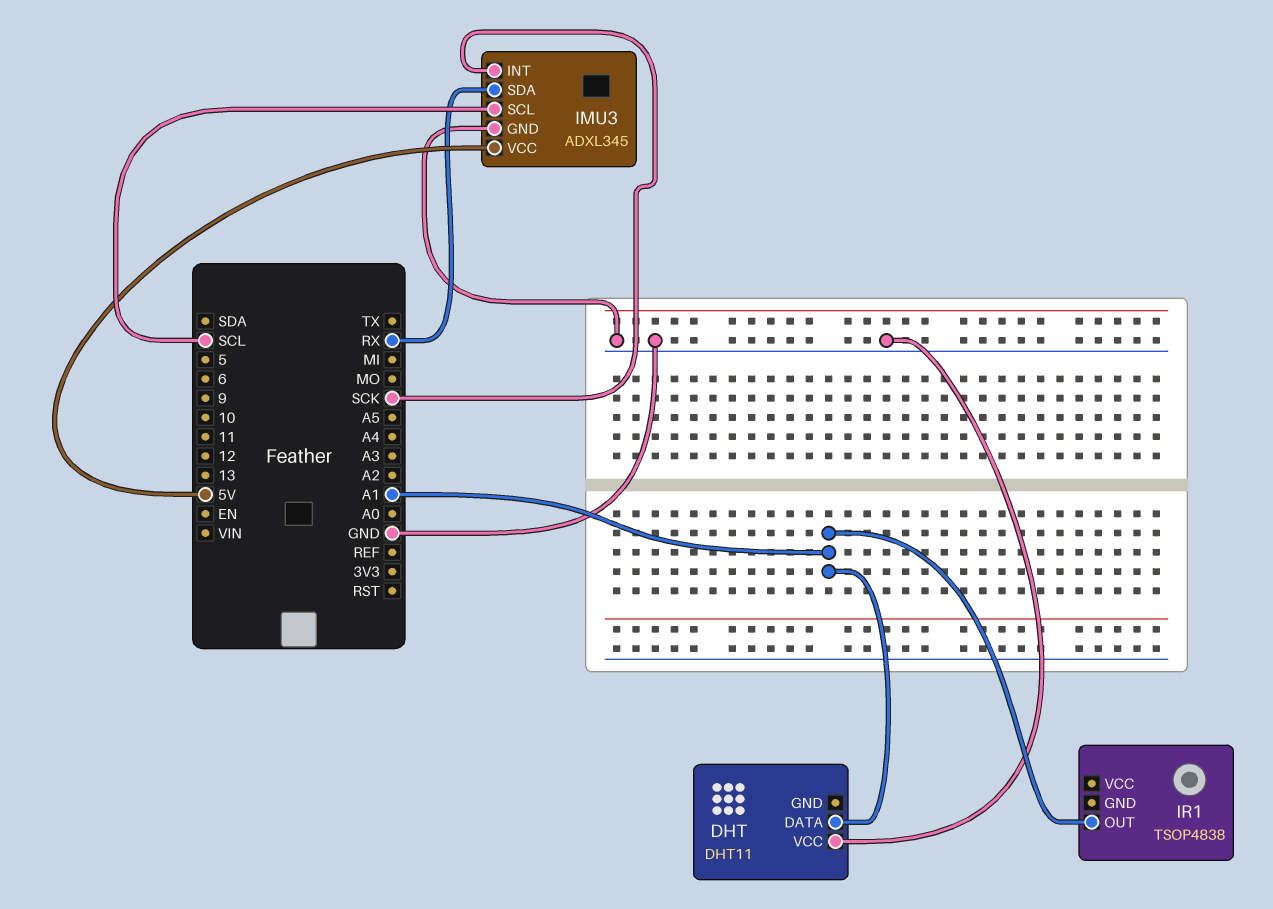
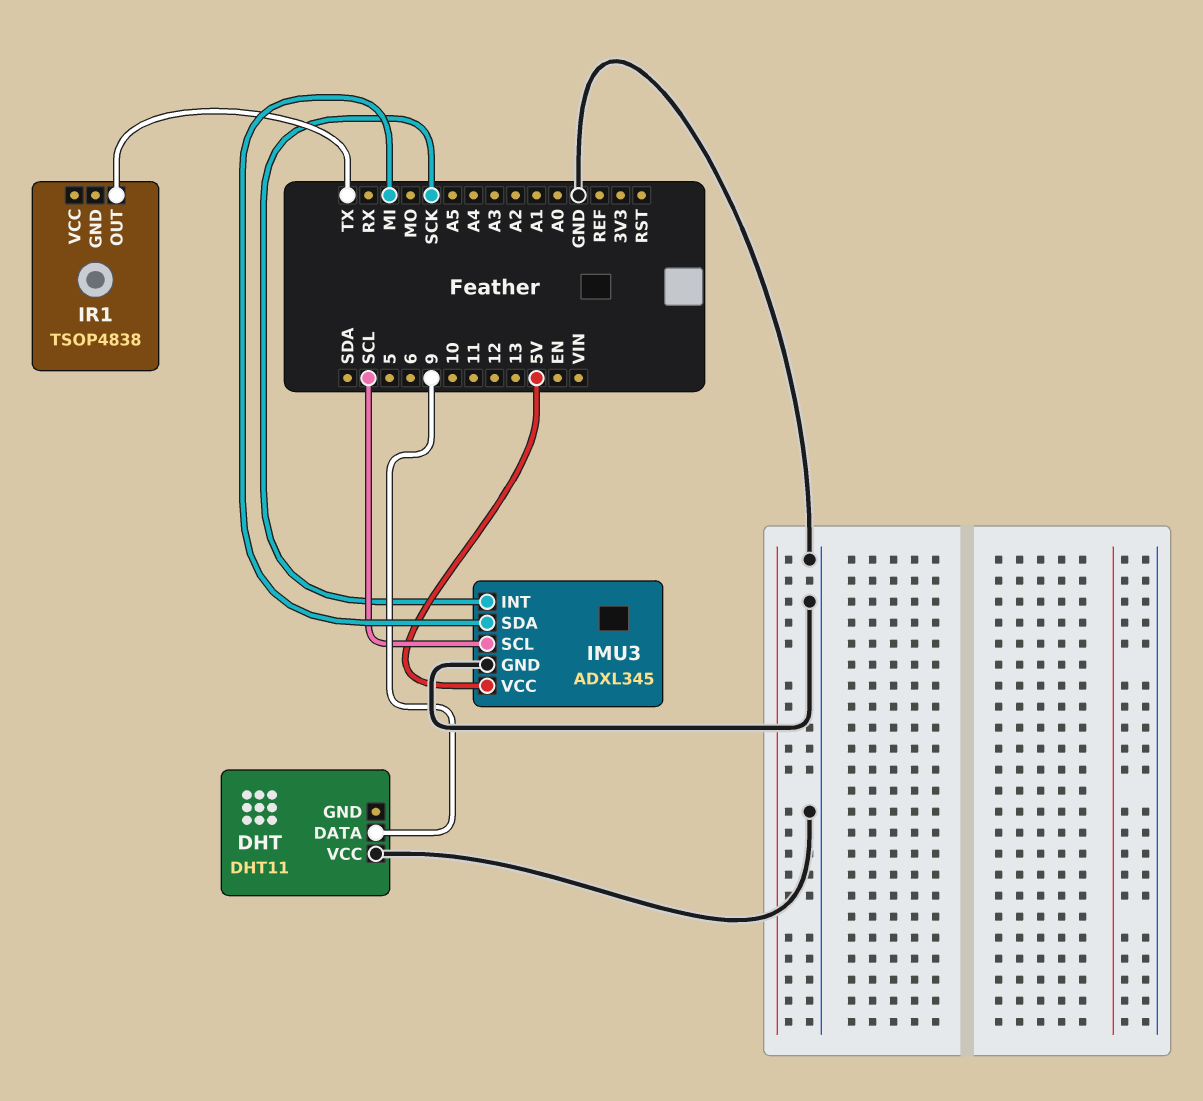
DHT pin DATA: A1 -> 9
IMU3 pin SDA: RX -> MI
IR1 pin OUT: A1 -> TX

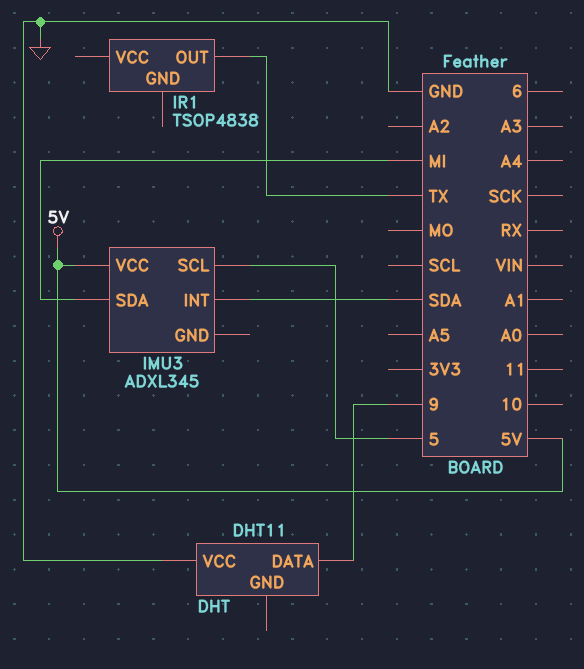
IMU3 pin GND: GND -> none
IMU3 pin INT: SCK -> SDA
IMU3 pin SCL: SCL -> 5

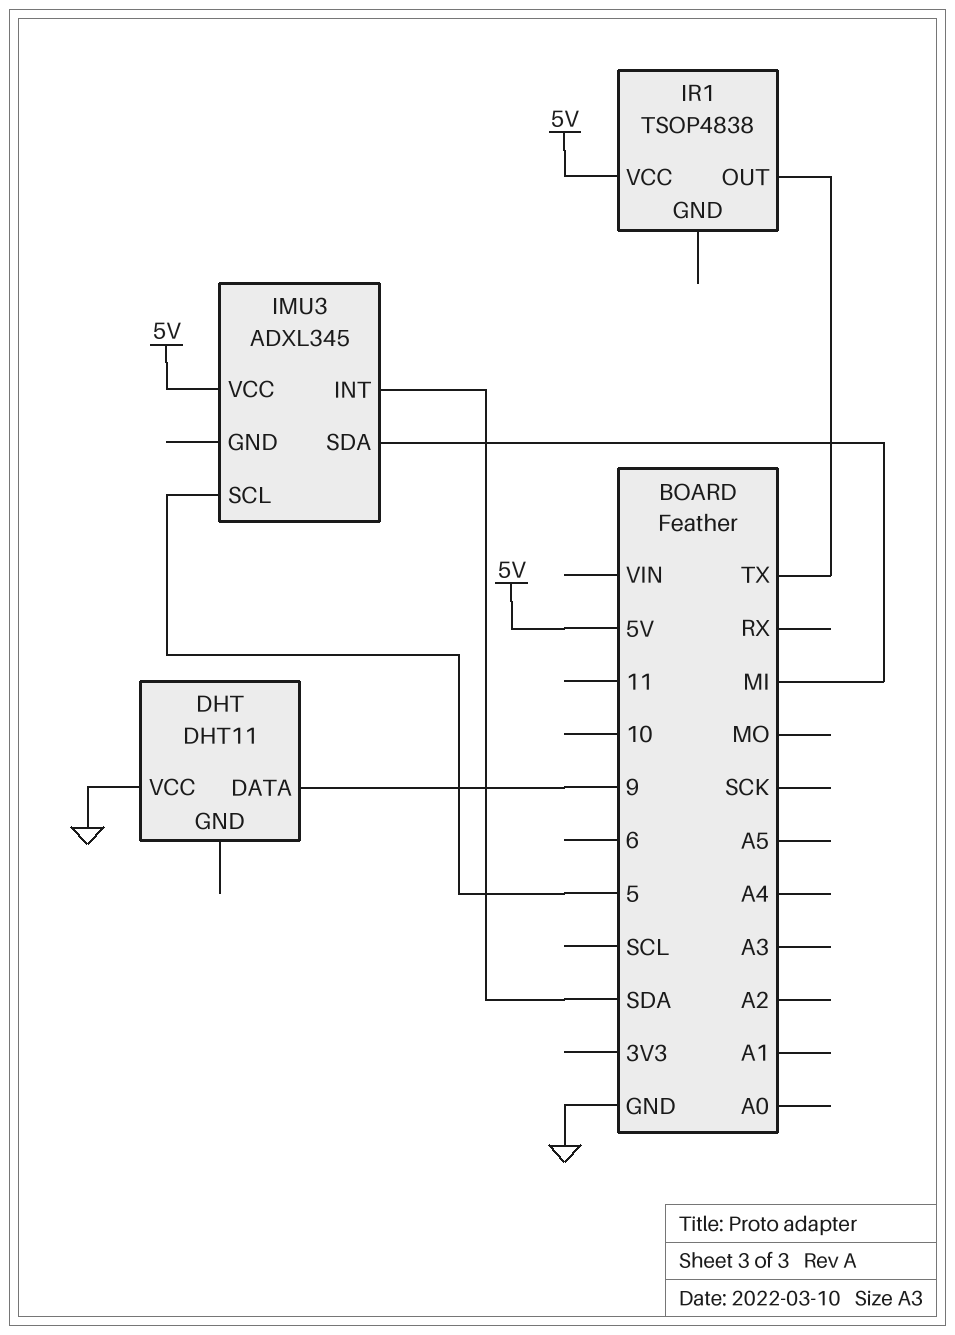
IR1 pin VCC: none -> 5V

